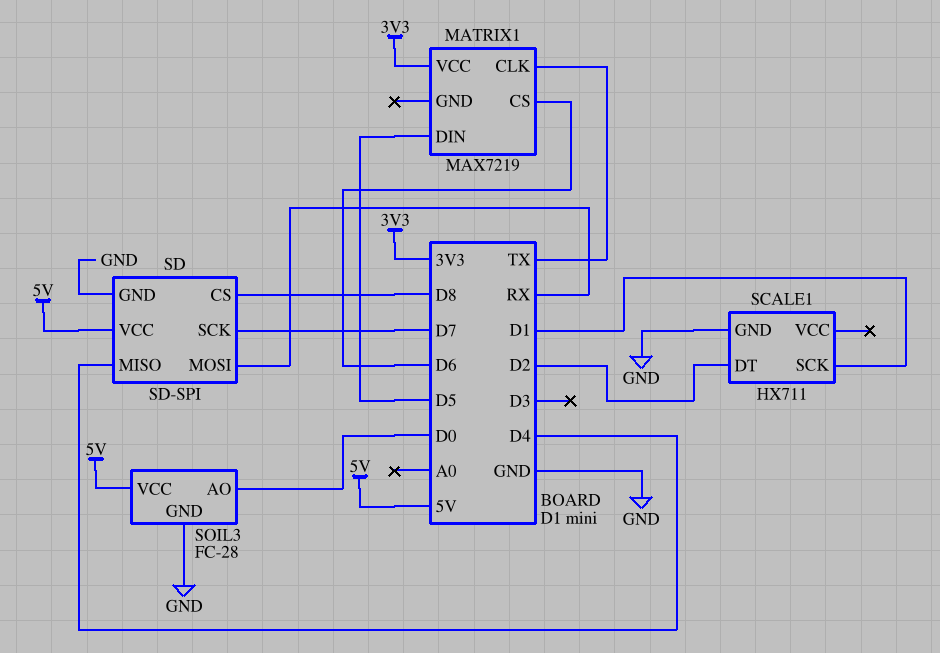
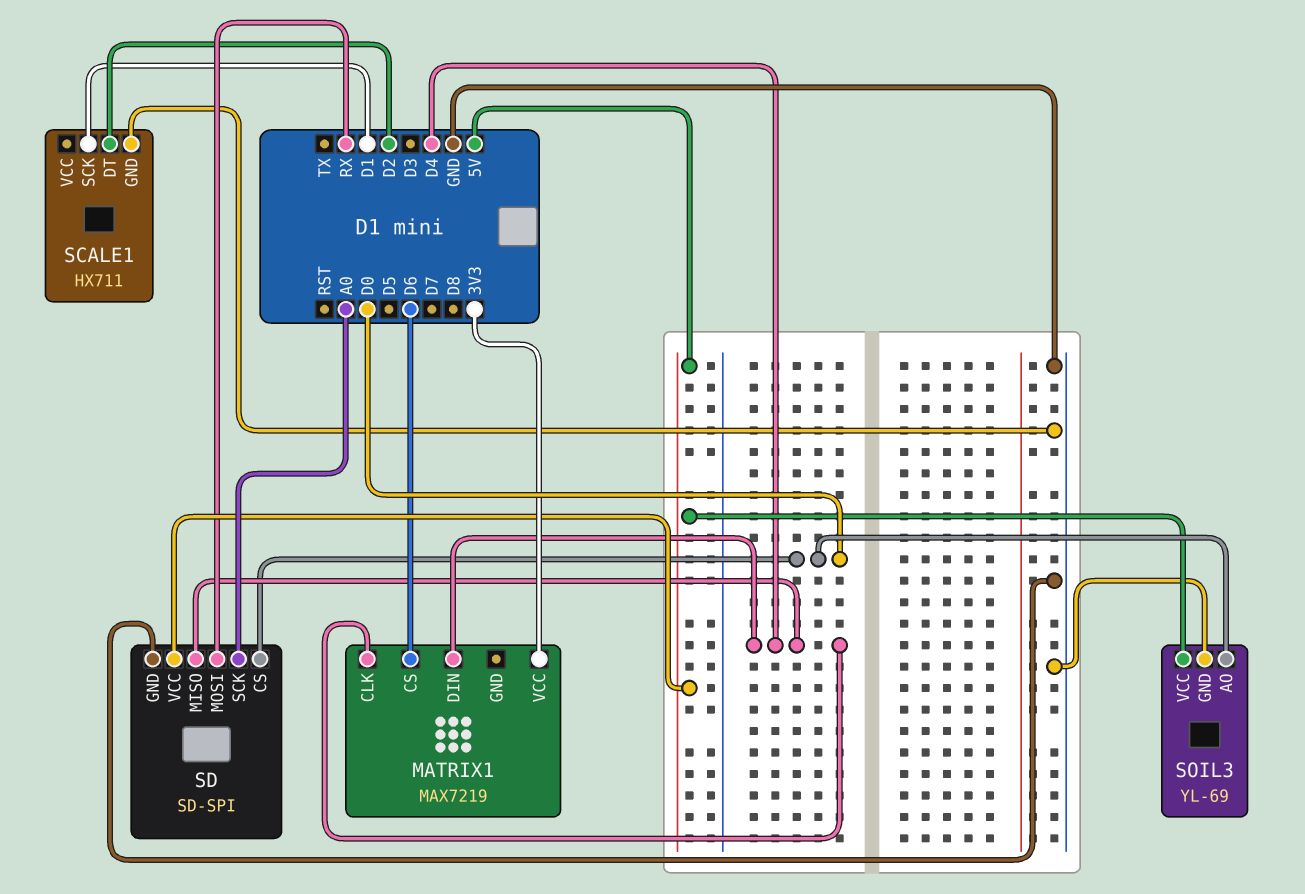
MATRIX1 pin CLK: TX -> D4
MATRIX1 pin DIN: D5 -> D4
SD pin CS: D8 -> D0
SD pin SCK: D7 -> A0
SOIL3: FC-28 -> YL-69

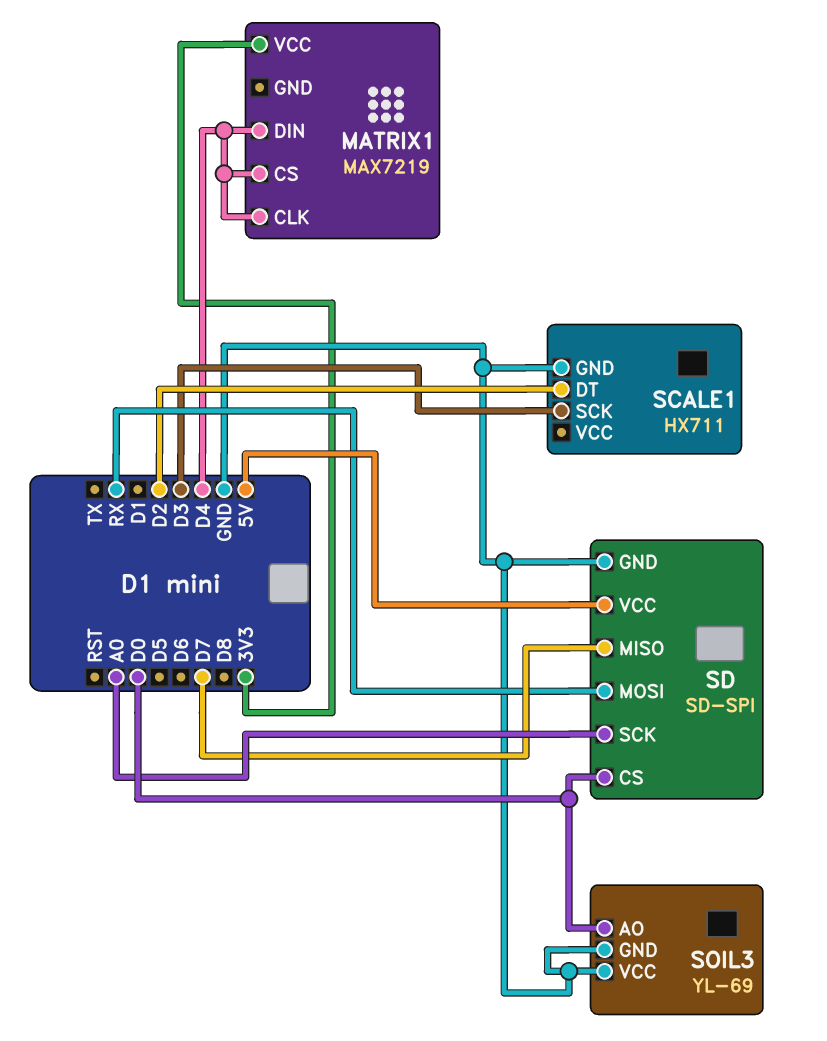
MATRIX1 pin CS: D6 -> D4
SCALE1 pin SCK: D1 -> D3
SD pin MISO: D4 -> D7
SOIL3 pin VCC: 5V -> GND

